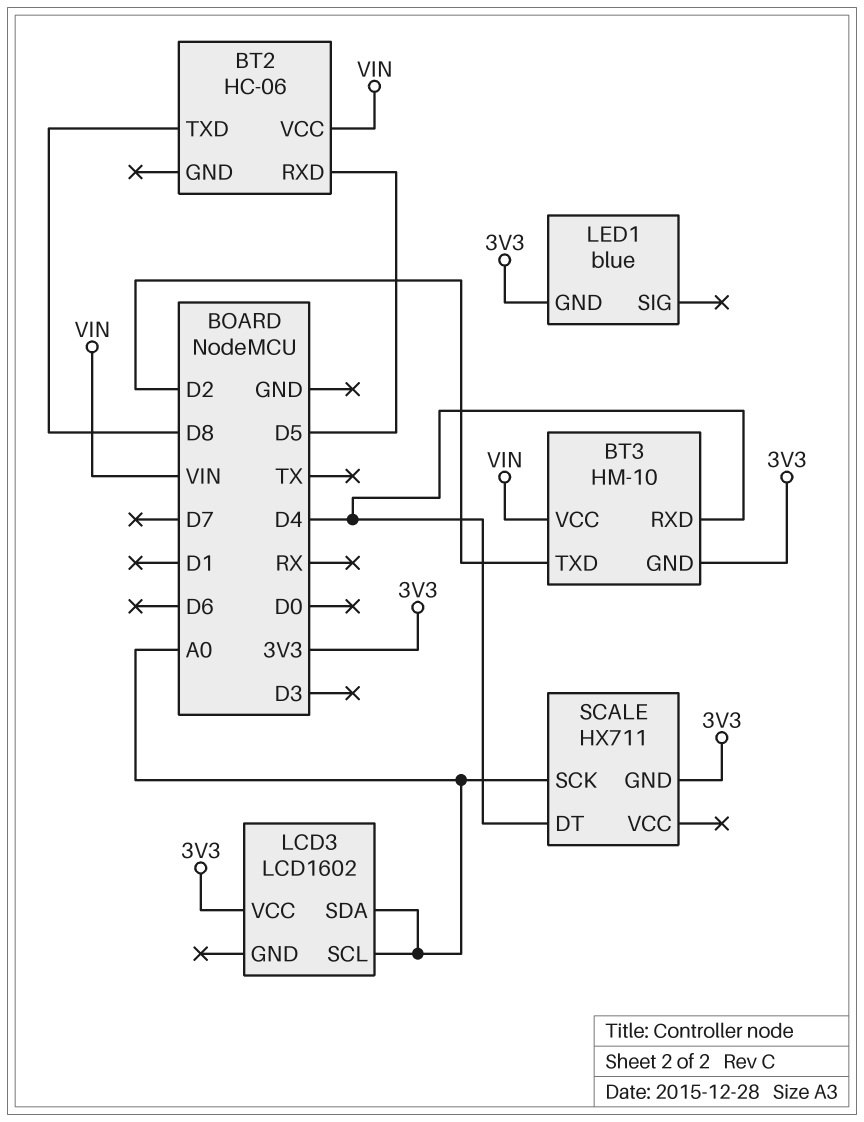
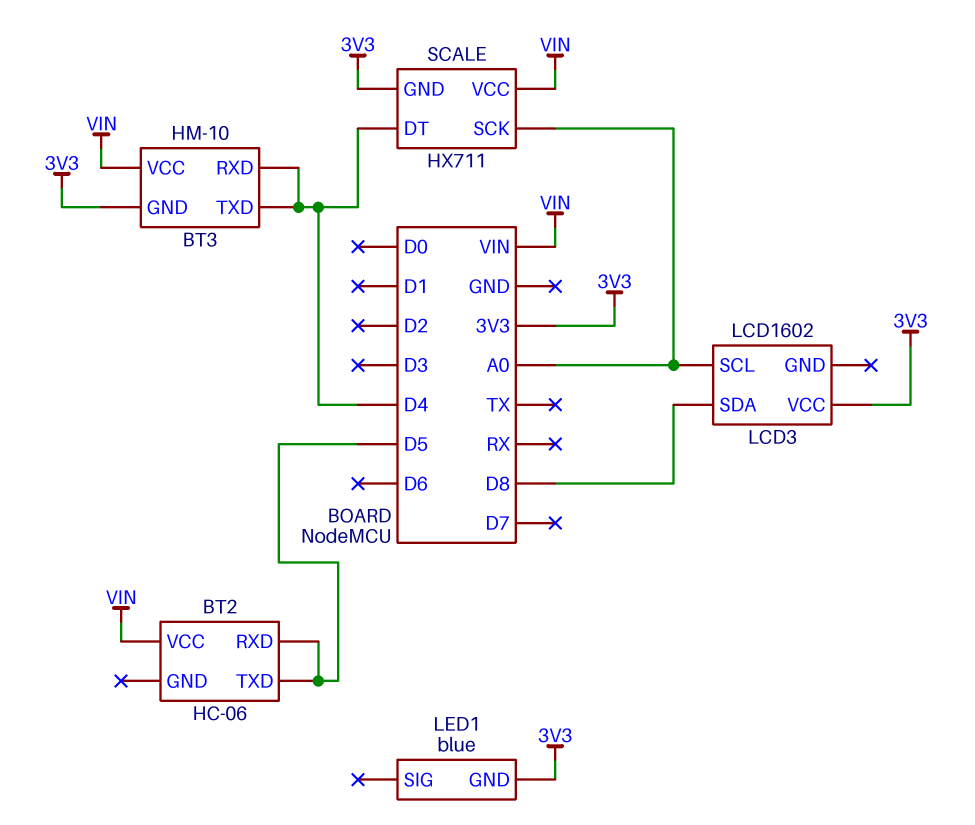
BT2 pin TXD: D8 -> D5
BT3 pin TXD: D2 -> D4
LCD3 pin SDA: A0 -> D8
SCALE pin VCC: none -> VIN

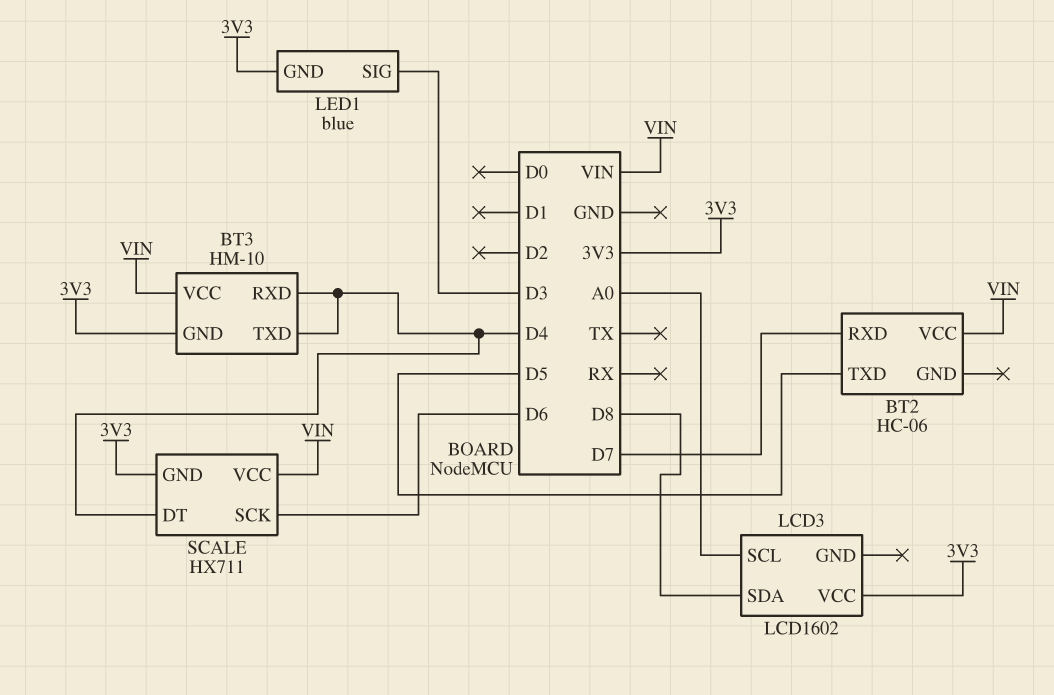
BT2 pin RXD: D5 -> D7
LED1 pin SIG: none -> D3
SCALE pin SCK: A0 -> D6

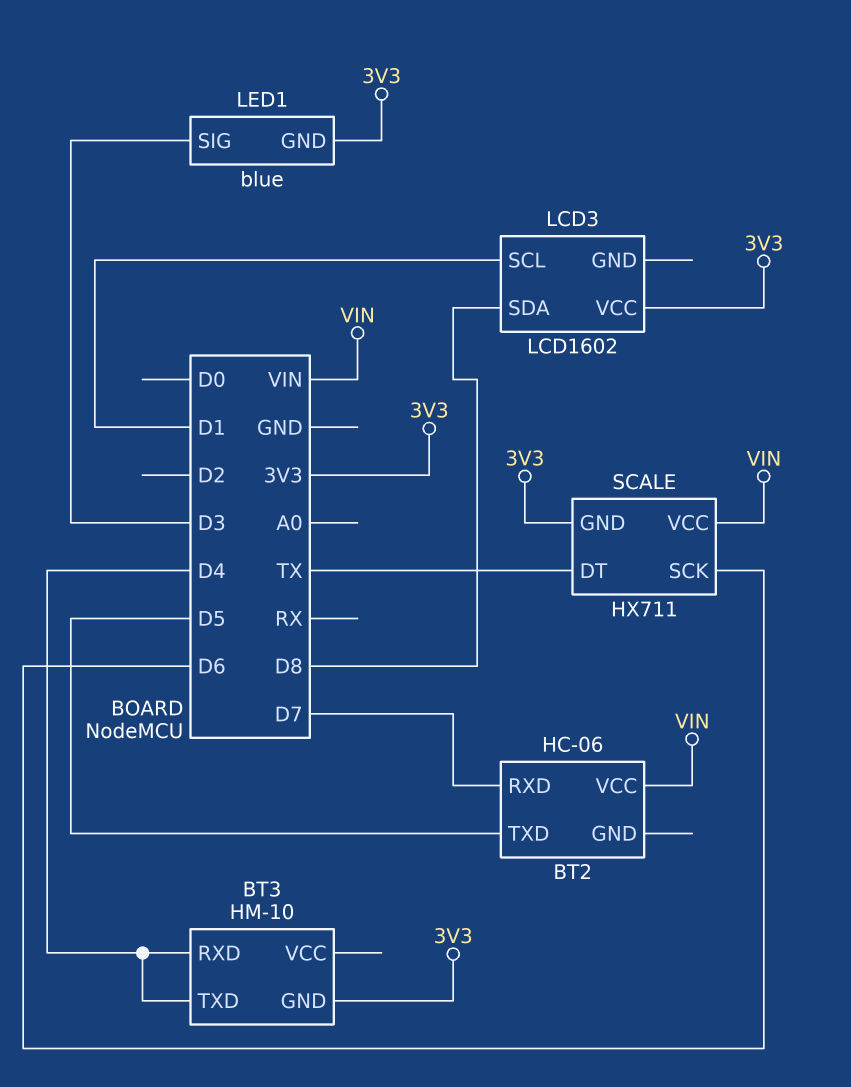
BT3 pin VCC: VIN -> none
LCD3 pin SCL: A0 -> D1
SCALE pin DT: D4 -> TX

